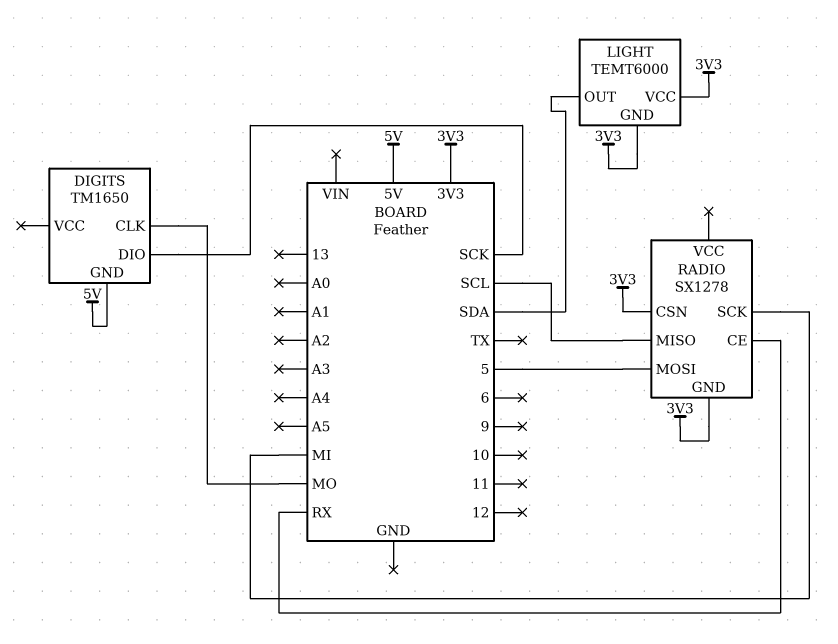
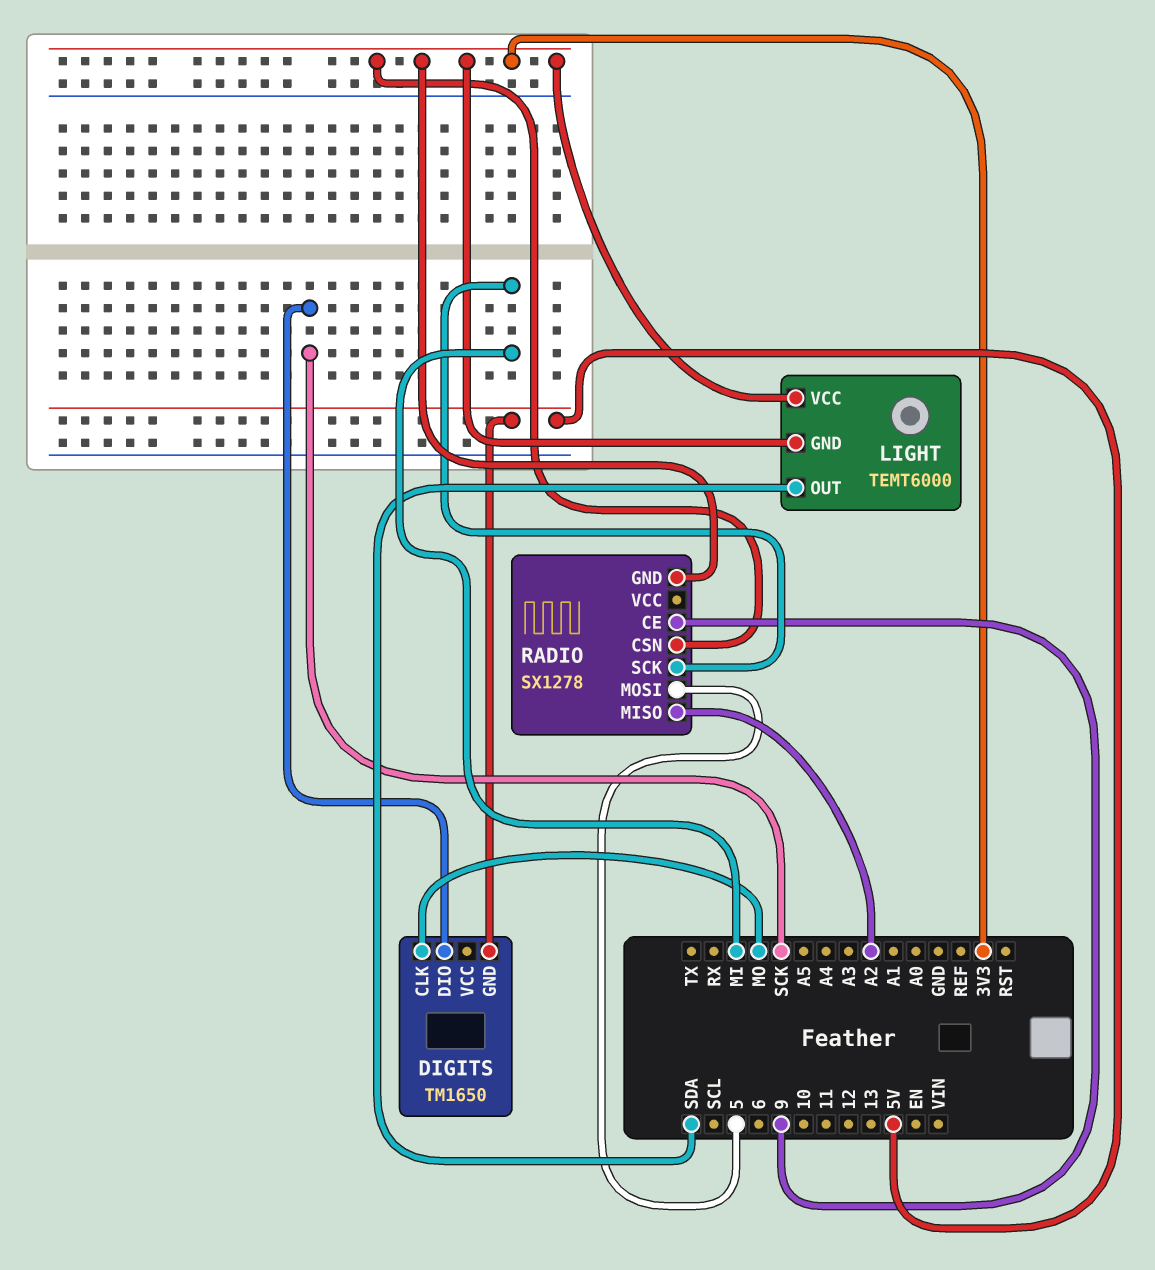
RADIO pin CE: RX -> 9
RADIO pin MISO: SCL -> A2

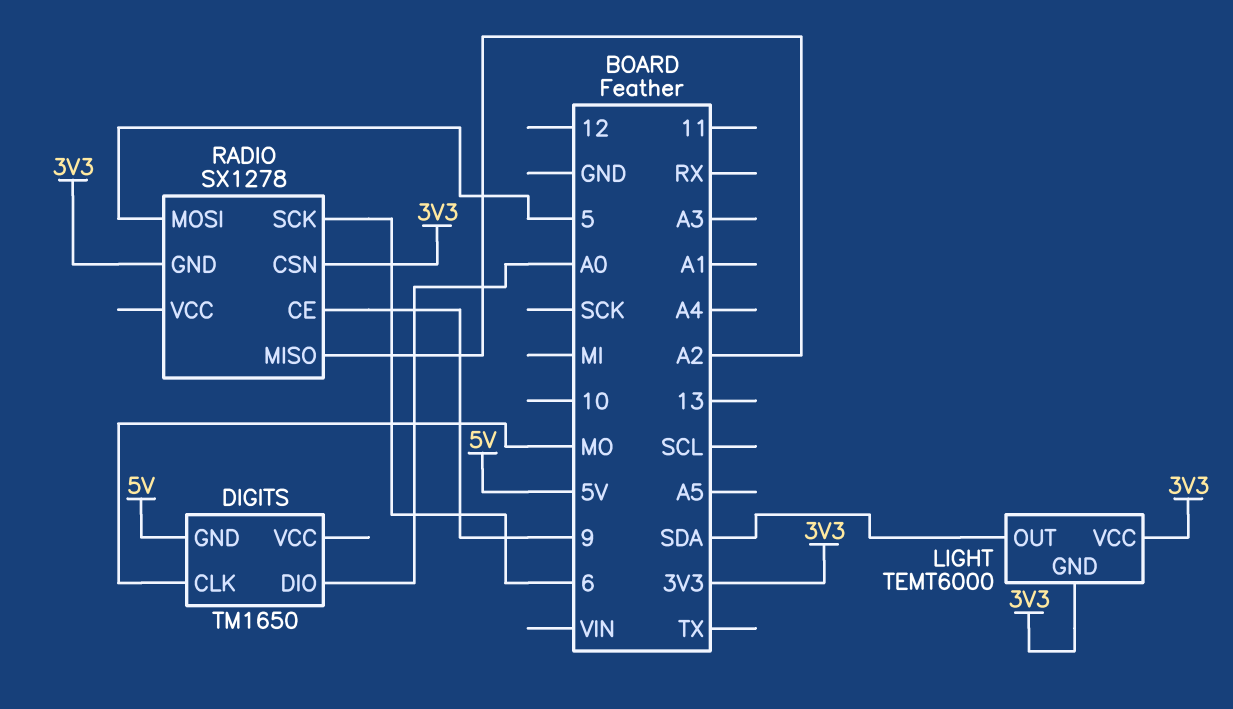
DIGITS pin DIO: SCK -> A0
RADIO pin SCK: MI -> 6

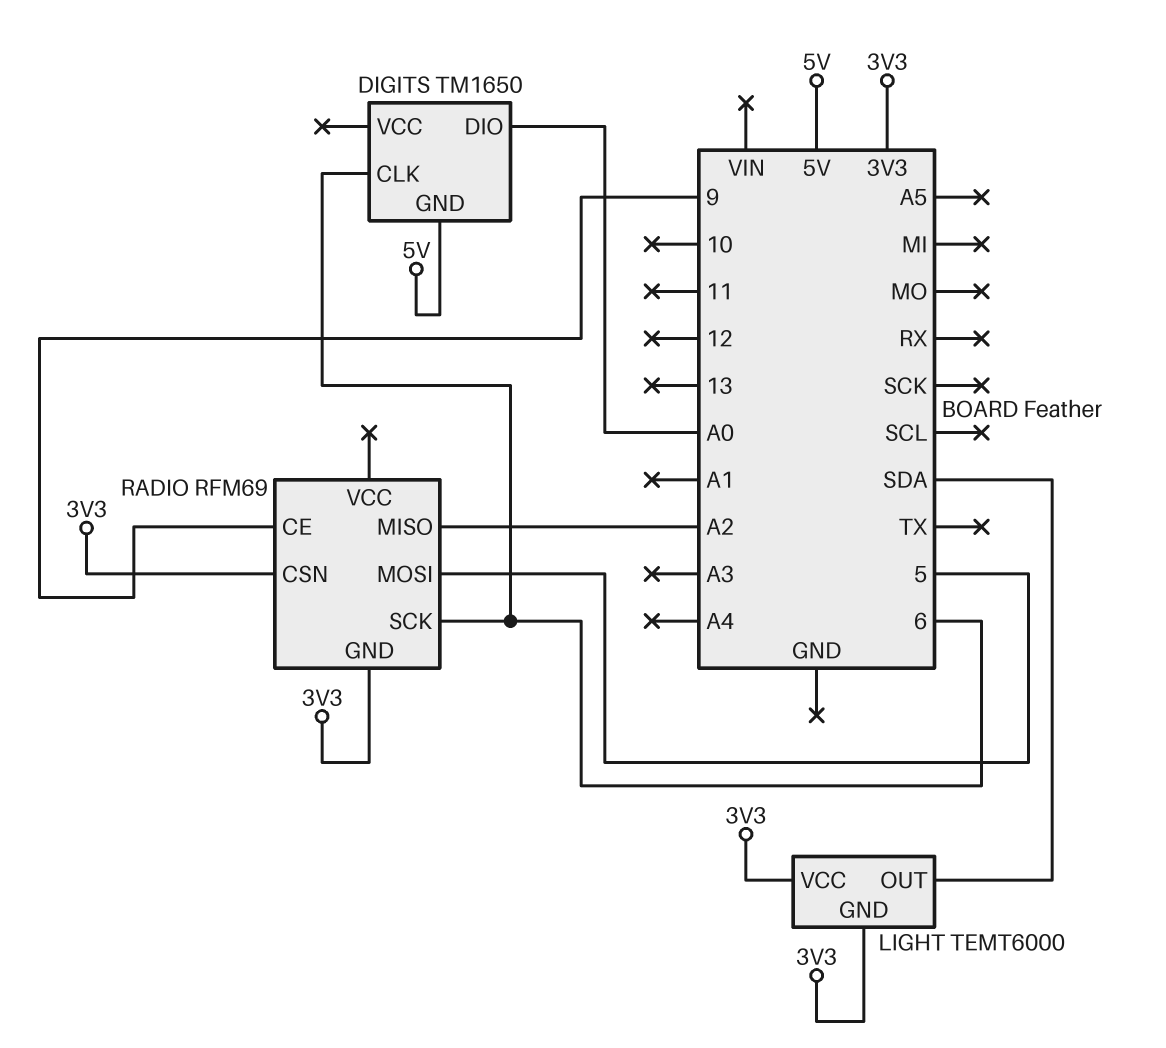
DIGITS pin CLK: MO -> 6
RADIO: SX1278 -> RFM69

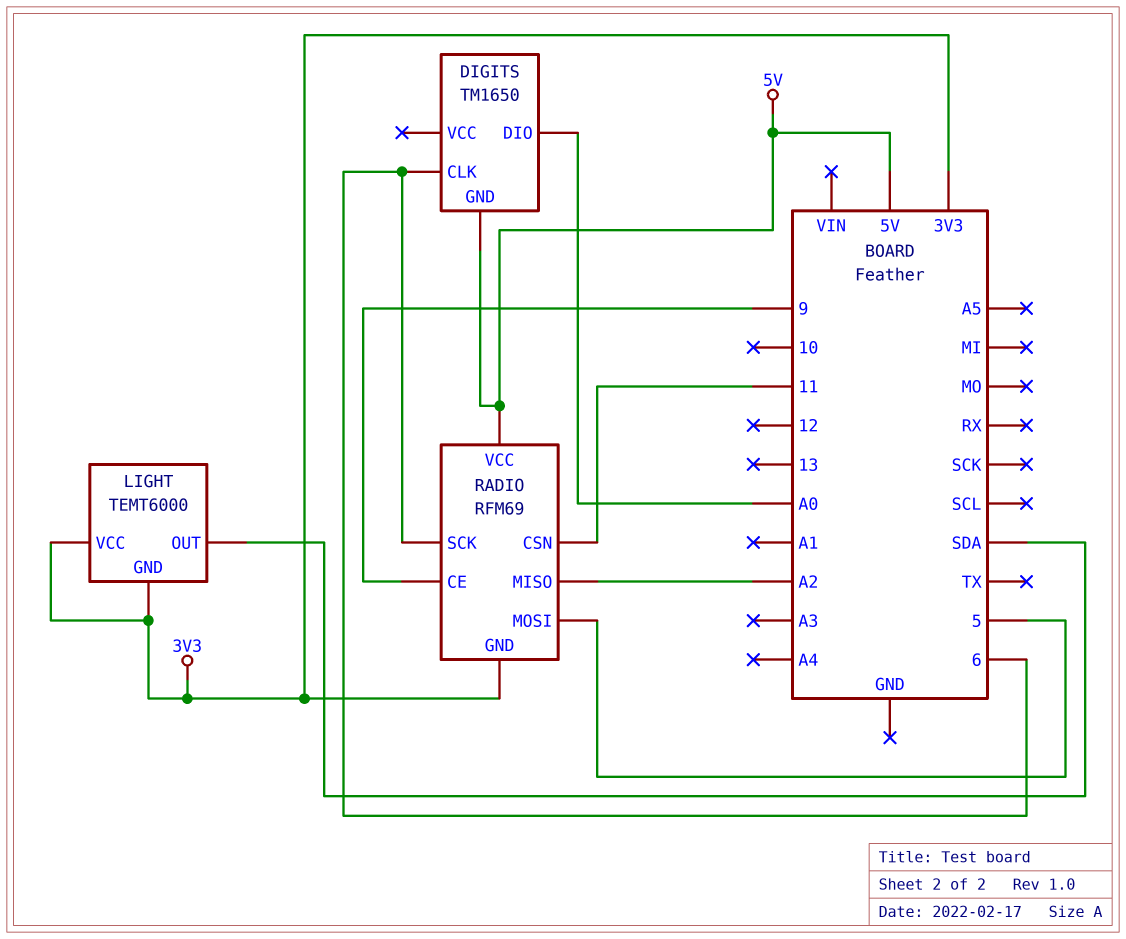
RADIO pin CSN: 3V3 -> 11
RADIO pin VCC: none -> 5V

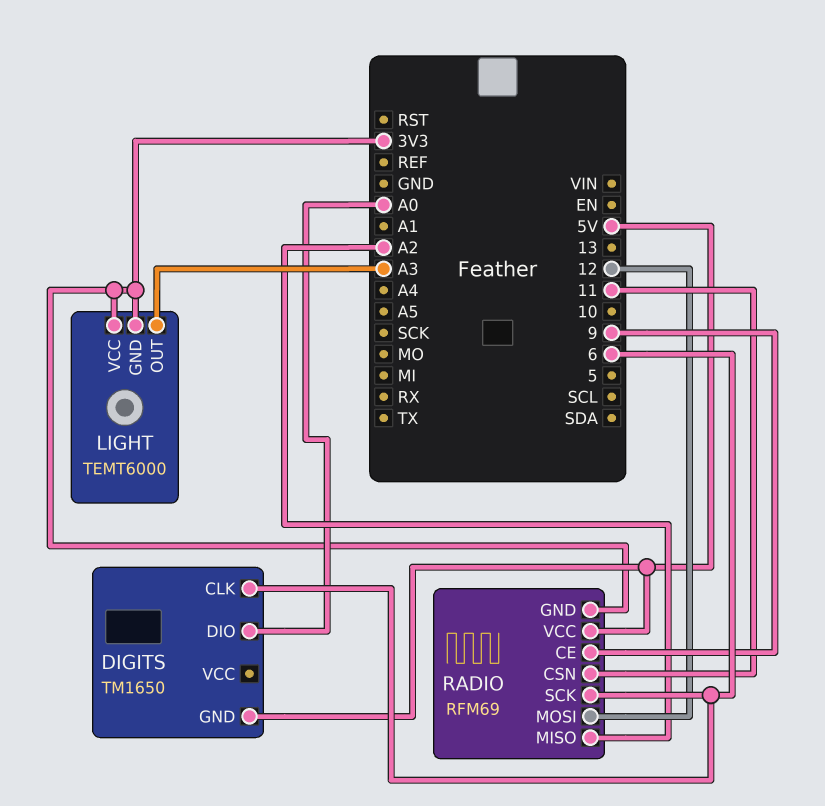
LIGHT pin OUT: SDA -> A3
RADIO pin MOSI: 5 -> 12

